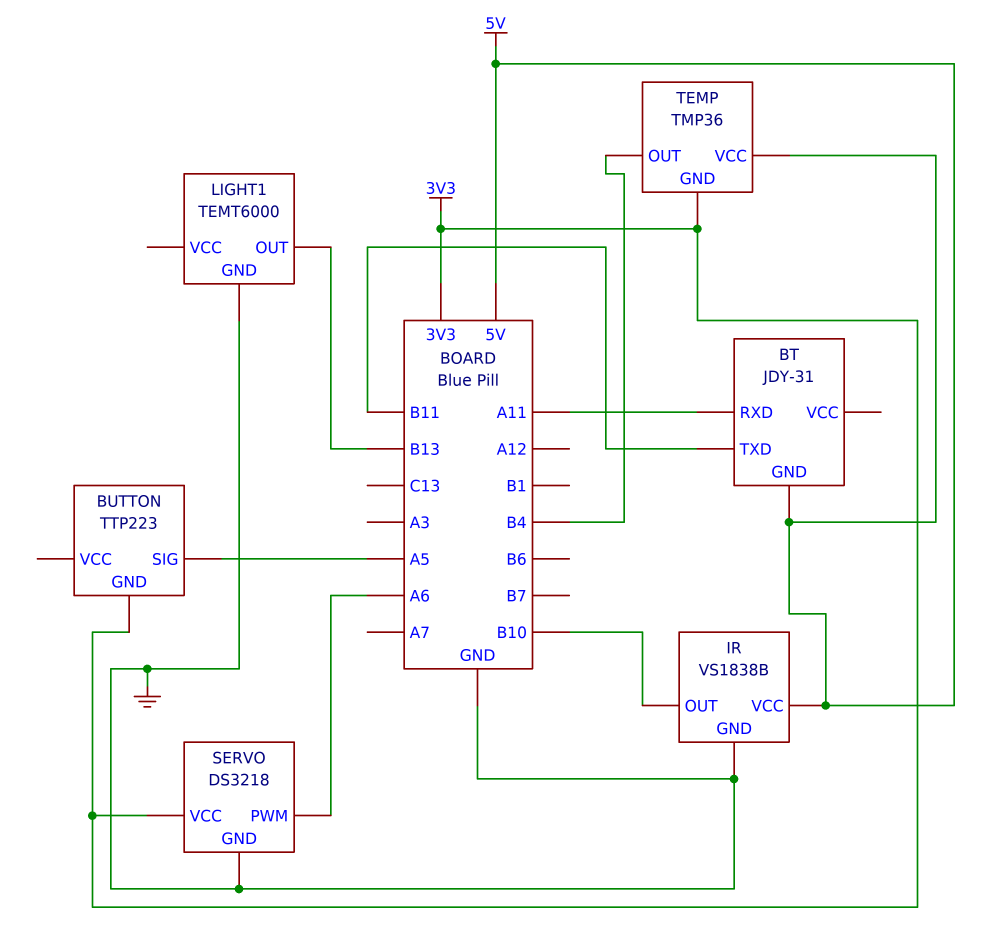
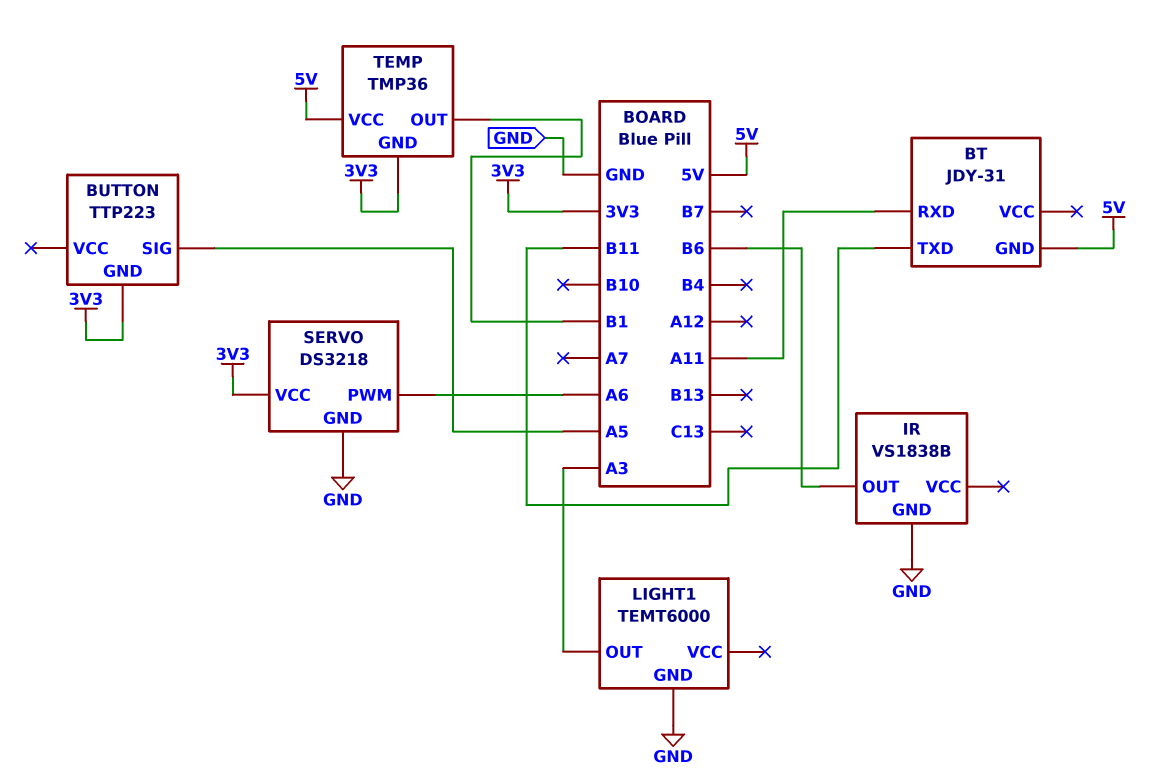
IR pin OUT: B10 -> B6
IR pin VCC: 5V -> none
LIGHT1 pin OUT: B13 -> A3
TEMP pin OUT: B4 -> B1

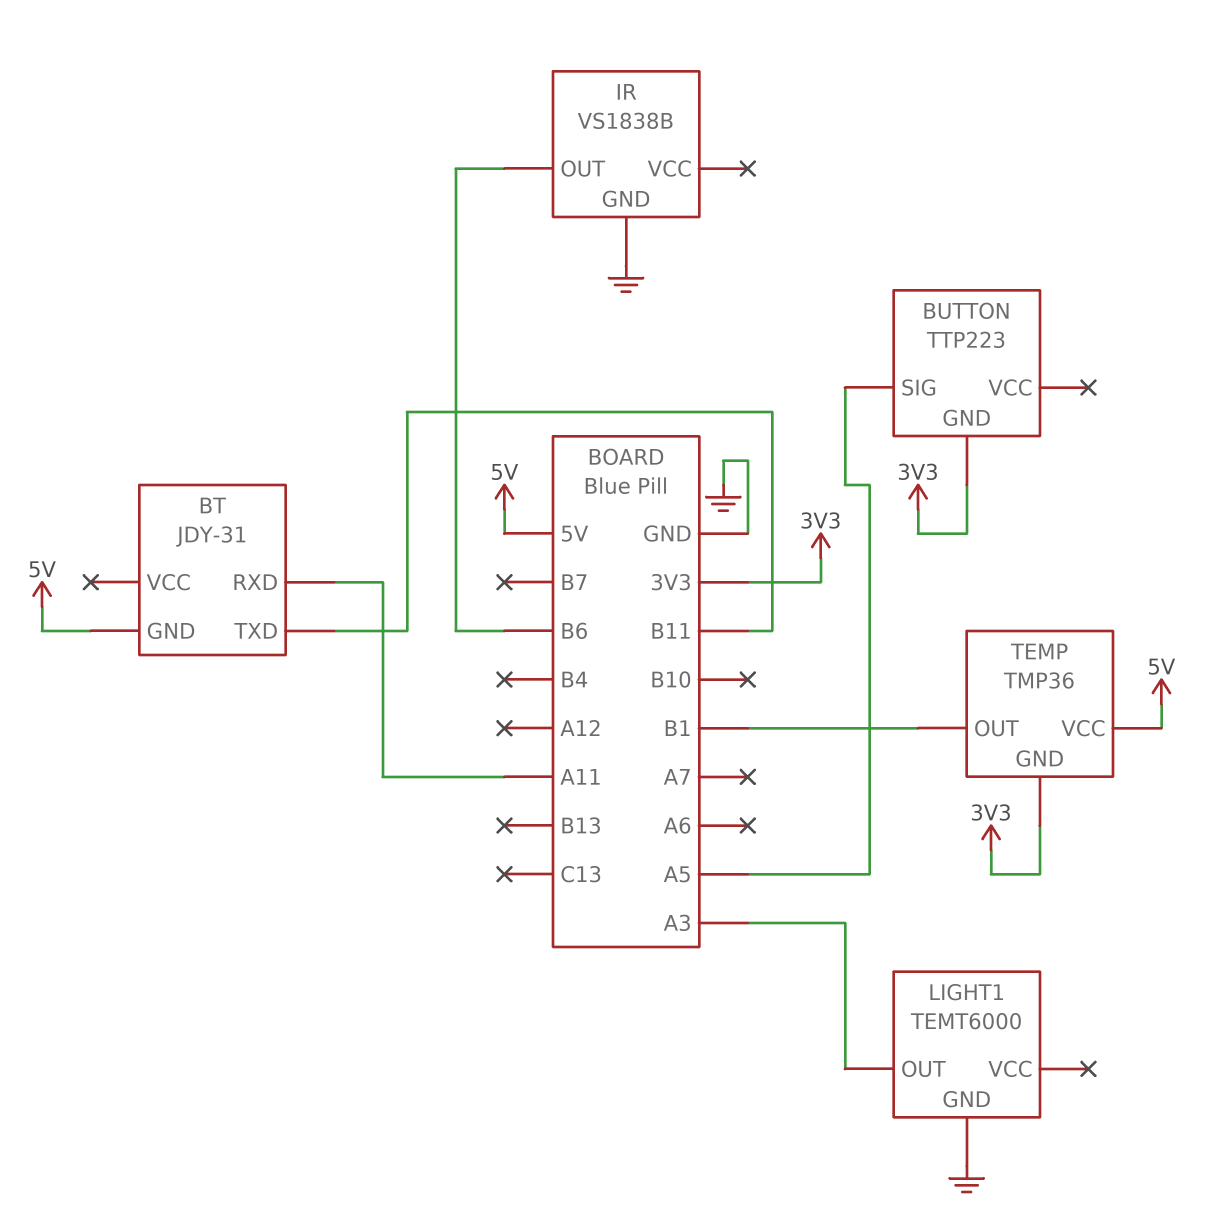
SERVO: DS3218 -> none
SERVO pin GND: GND -> none
SERVO pin PWM: A6 -> none
SERVO pin VCC: 3V3 -> none

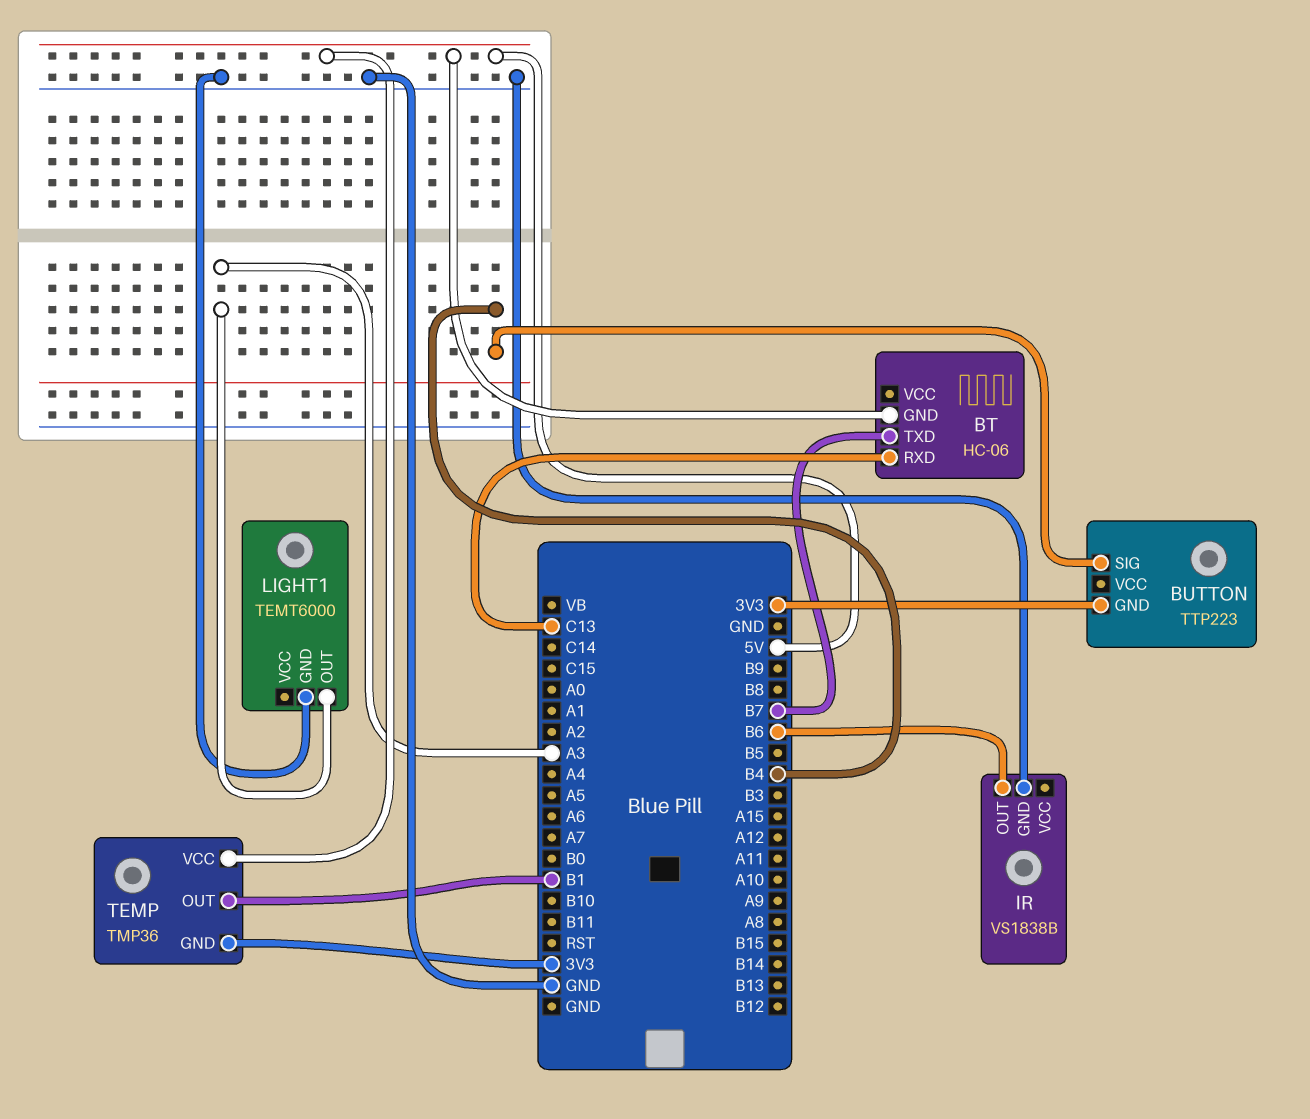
BT: JDY-31 -> HC-06
BT pin RXD: A11 -> C13
BT pin TXD: B11 -> B7
BUTTON pin SIG: A5 -> B4

